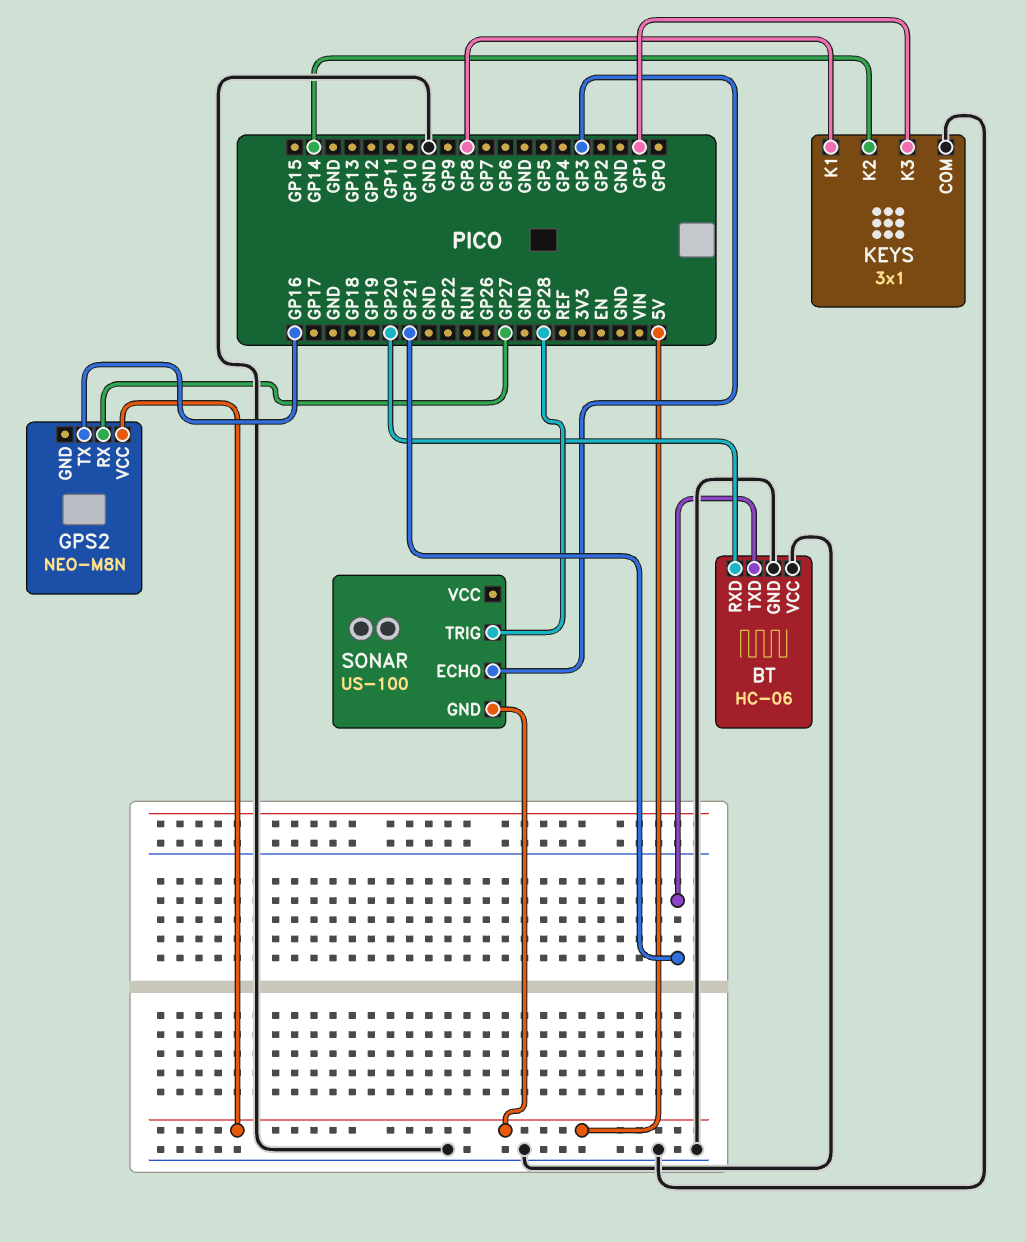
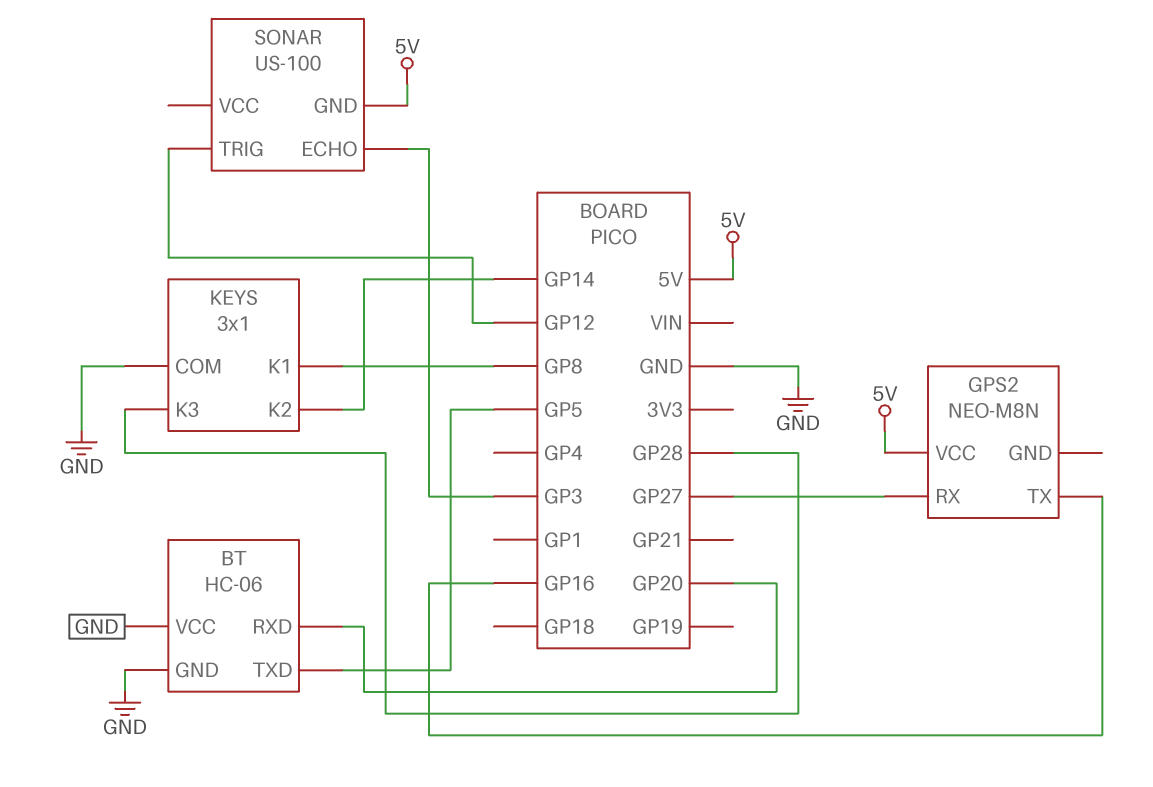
BT pin TXD: GP21 -> GP5
KEYS pin K3: GP1 -> GP28
SONAR pin TRIG: GP28 -> GP12

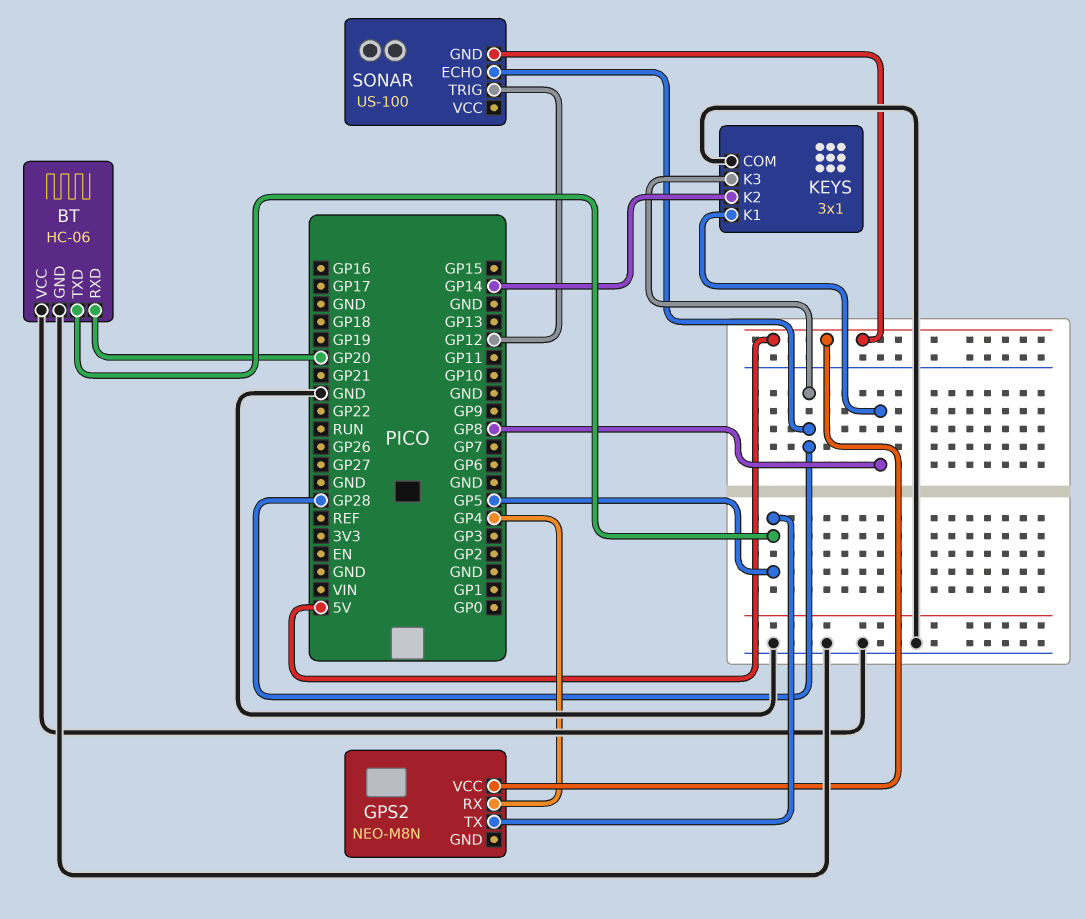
GPS2 pin RX: GP27 -> GP4
GPS2 pin TX: GP16 -> GP5
SONAR pin ECHO: GP3 -> GP28

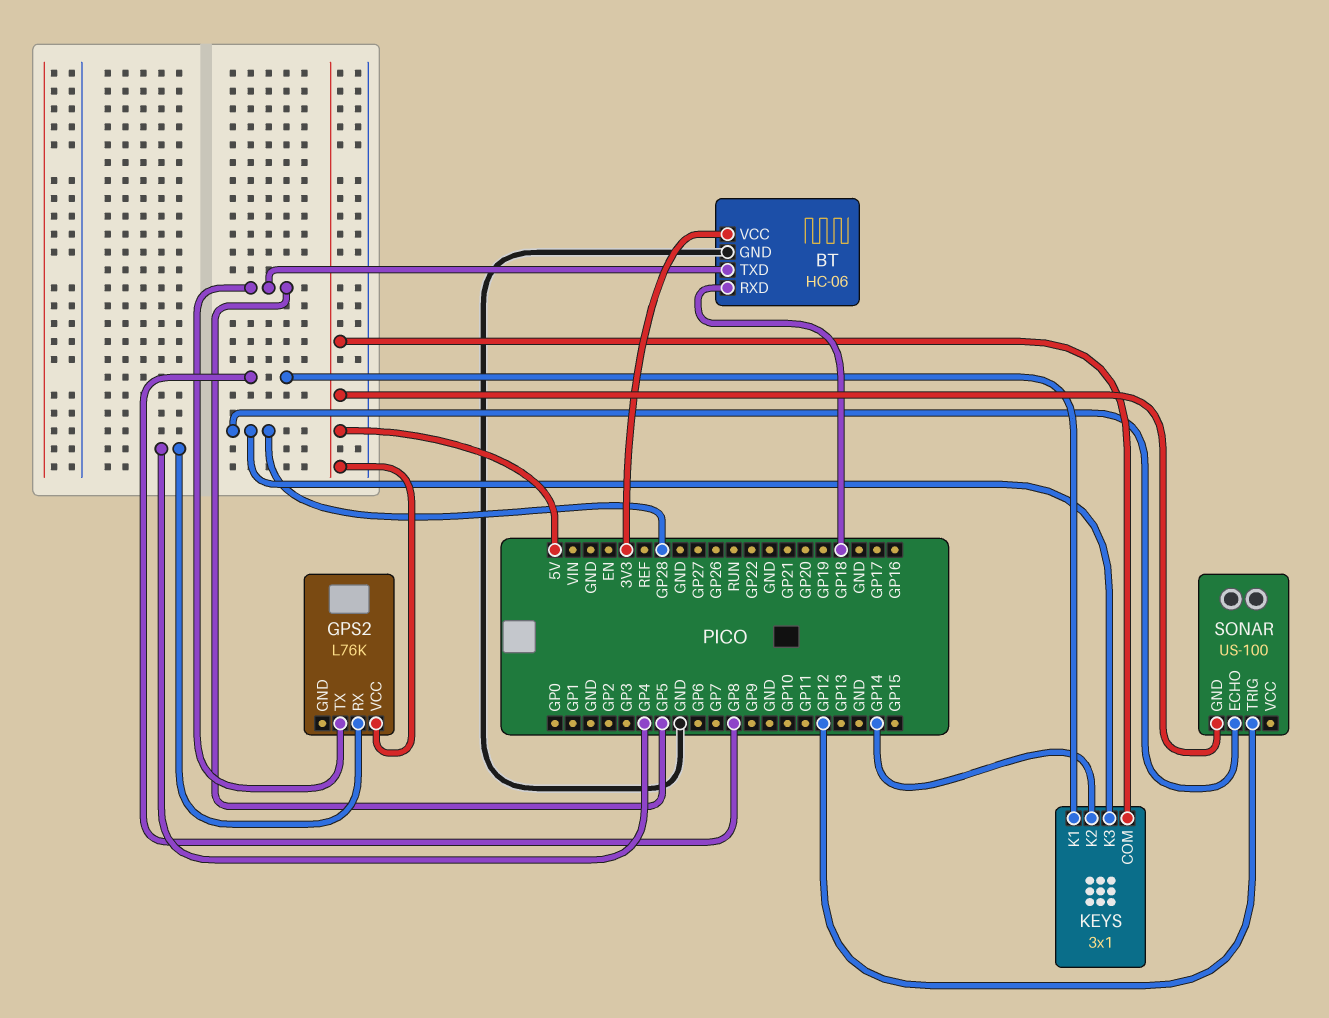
BT pin RXD: GP20 -> GP18
BT pin VCC: GND -> 3V3
GPS2: NEO-M8N -> L76K
KEYS pin COM: GND -> 5V

